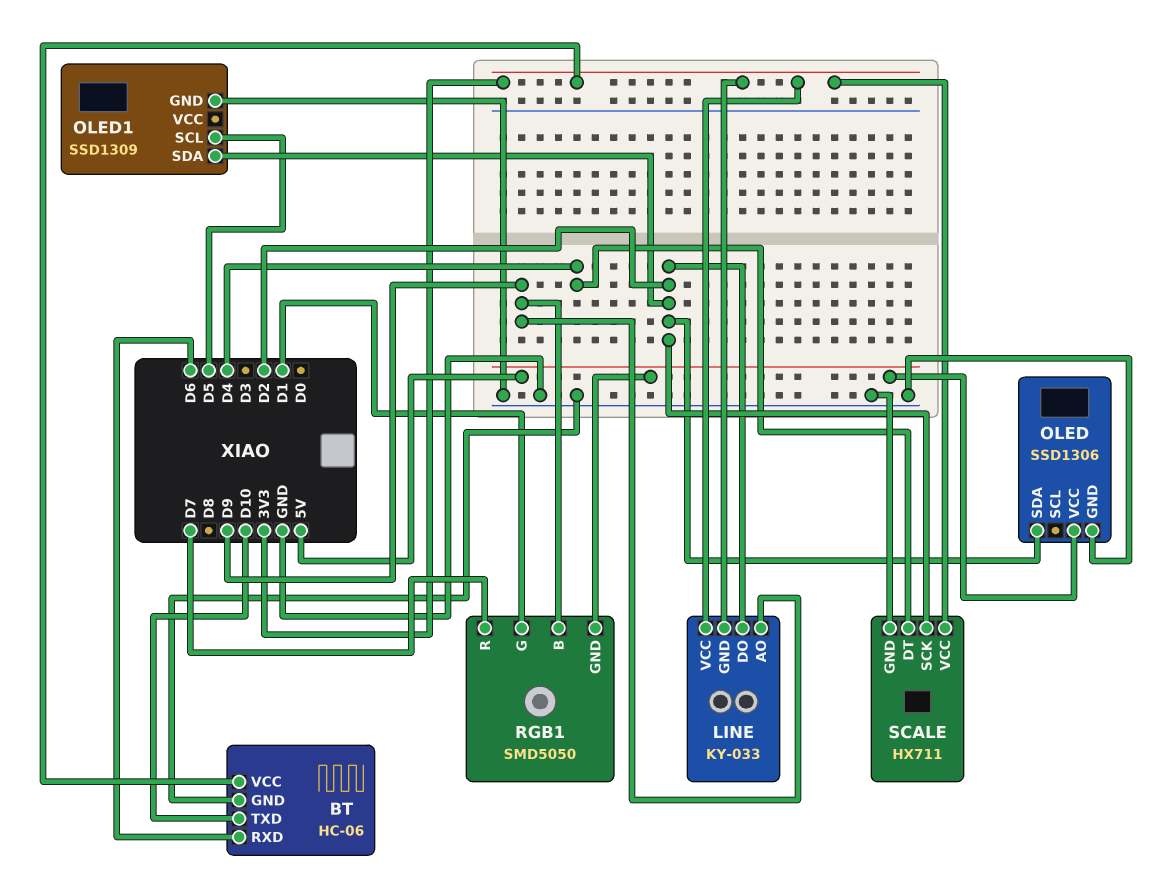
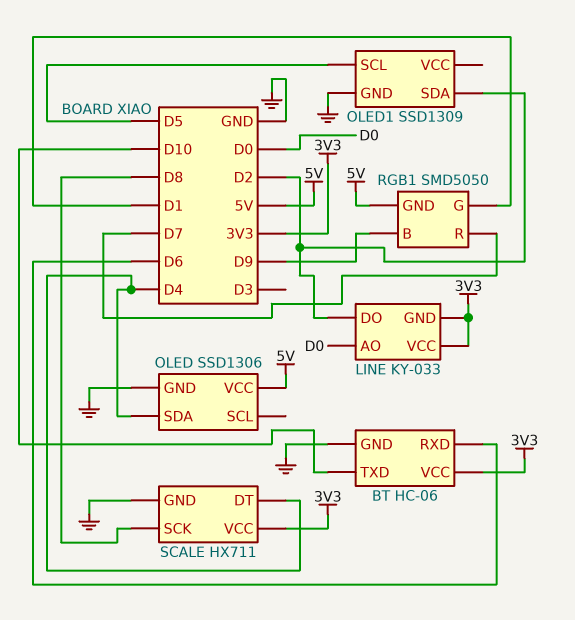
LINE pin AO: D9 -> D0
OLED pin SDA: D2 -> D4
SCALE pin SCK: D2 -> D8

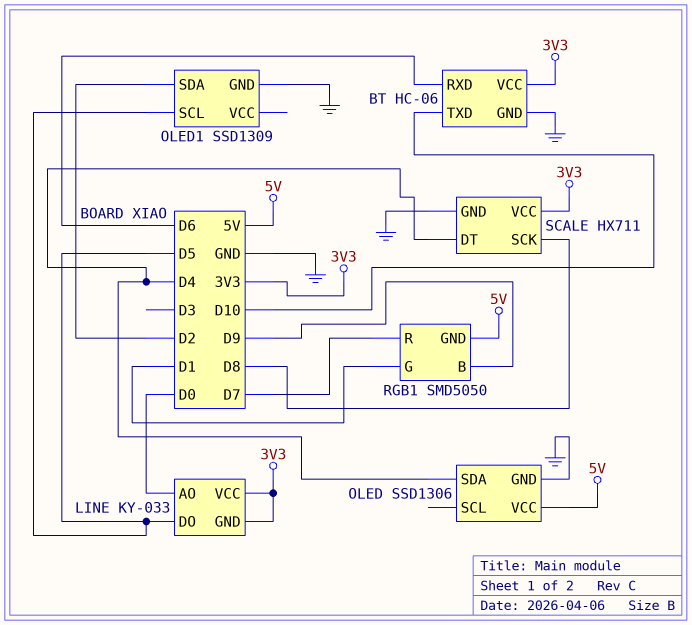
LINE pin DO: D2 -> D5

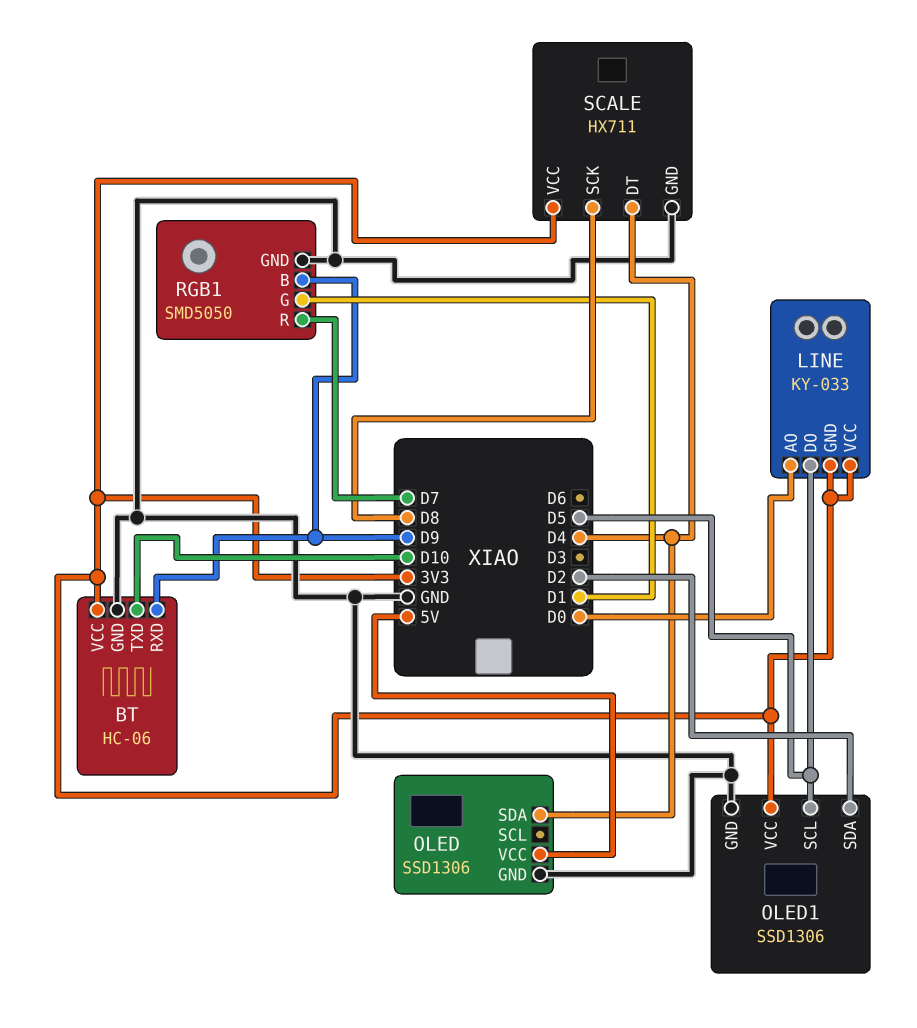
BT pin RXD: D6 -> D9
OLED1: SSD1309 -> SSD1306
OLED1 pin VCC: none -> 3V3
RGB1 pin GND: 5V -> GND

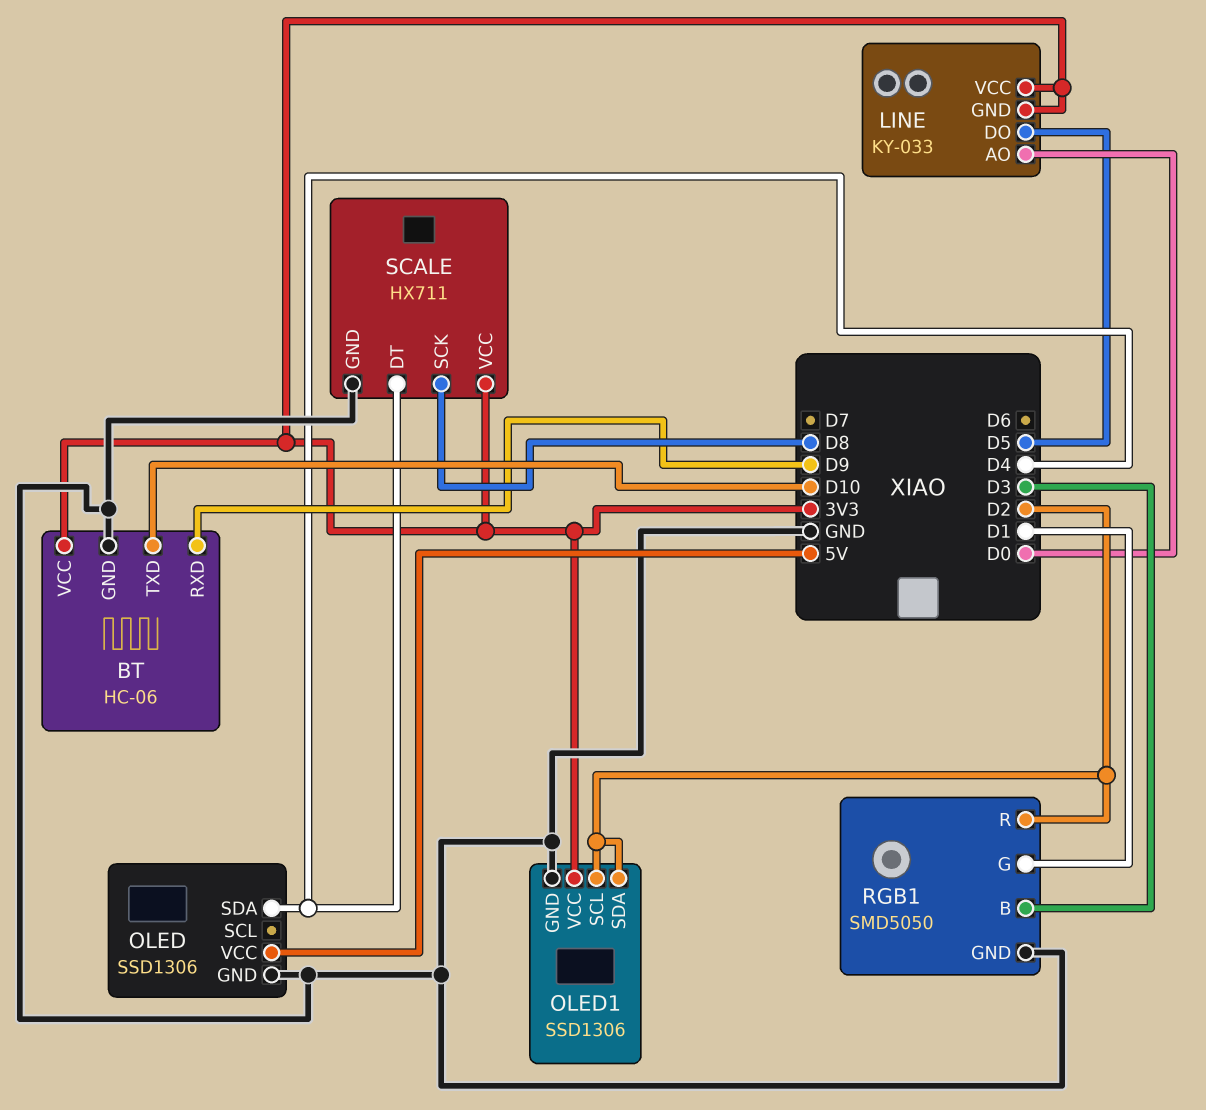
OLED1 pin SCL: D5 -> D2
RGB1 pin B: D9 -> D3
RGB1 pin R: D7 -> D2

